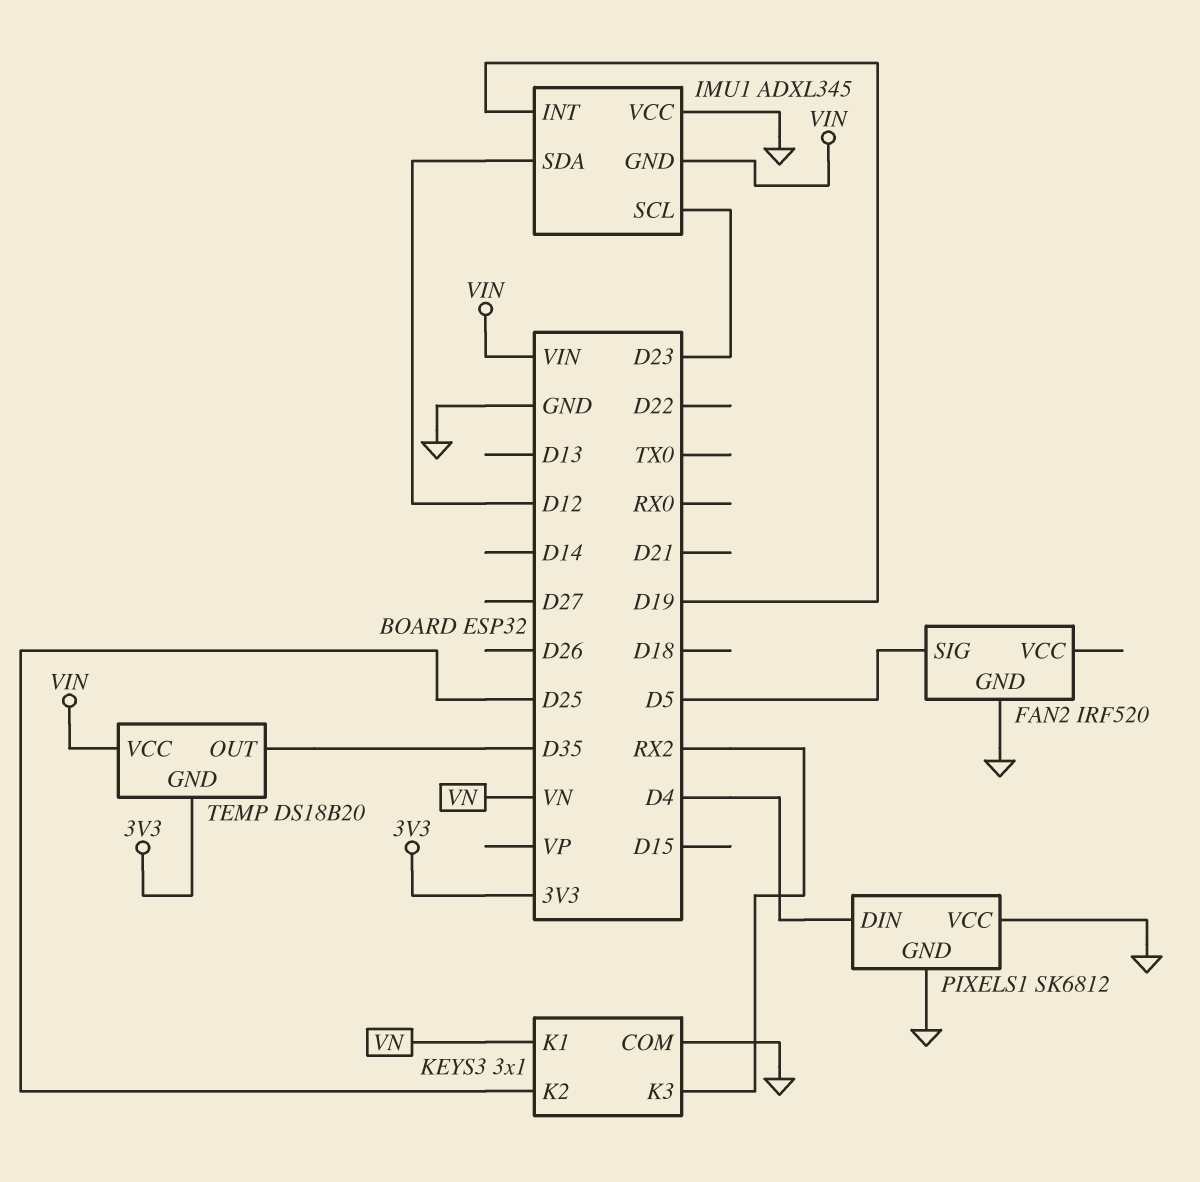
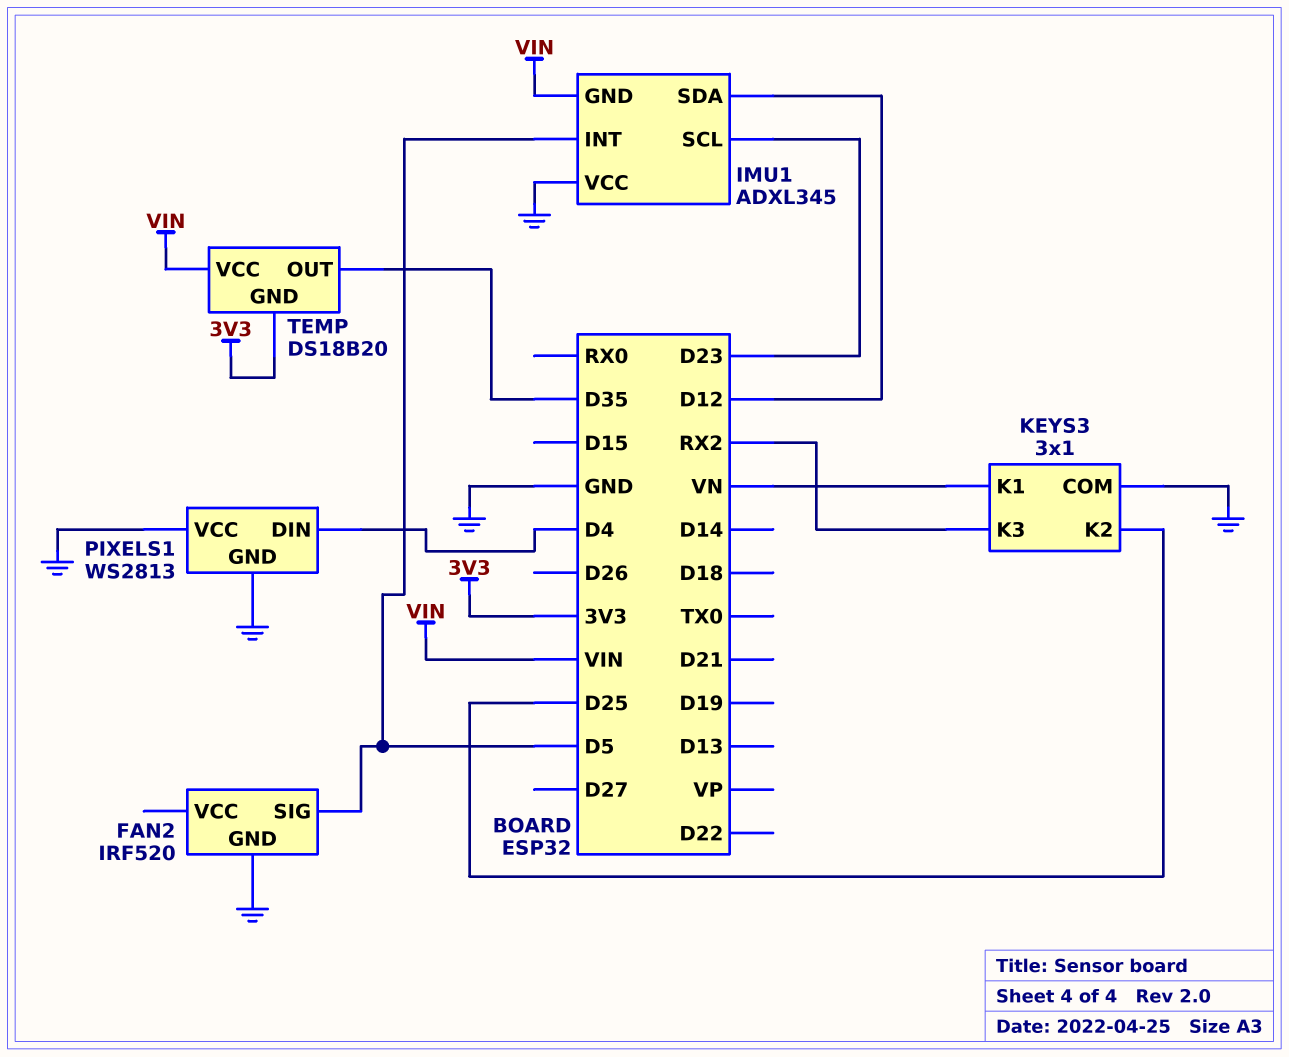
IMU1 pin INT: D19 -> D5
PIXELS1: SK6812 -> WS2813

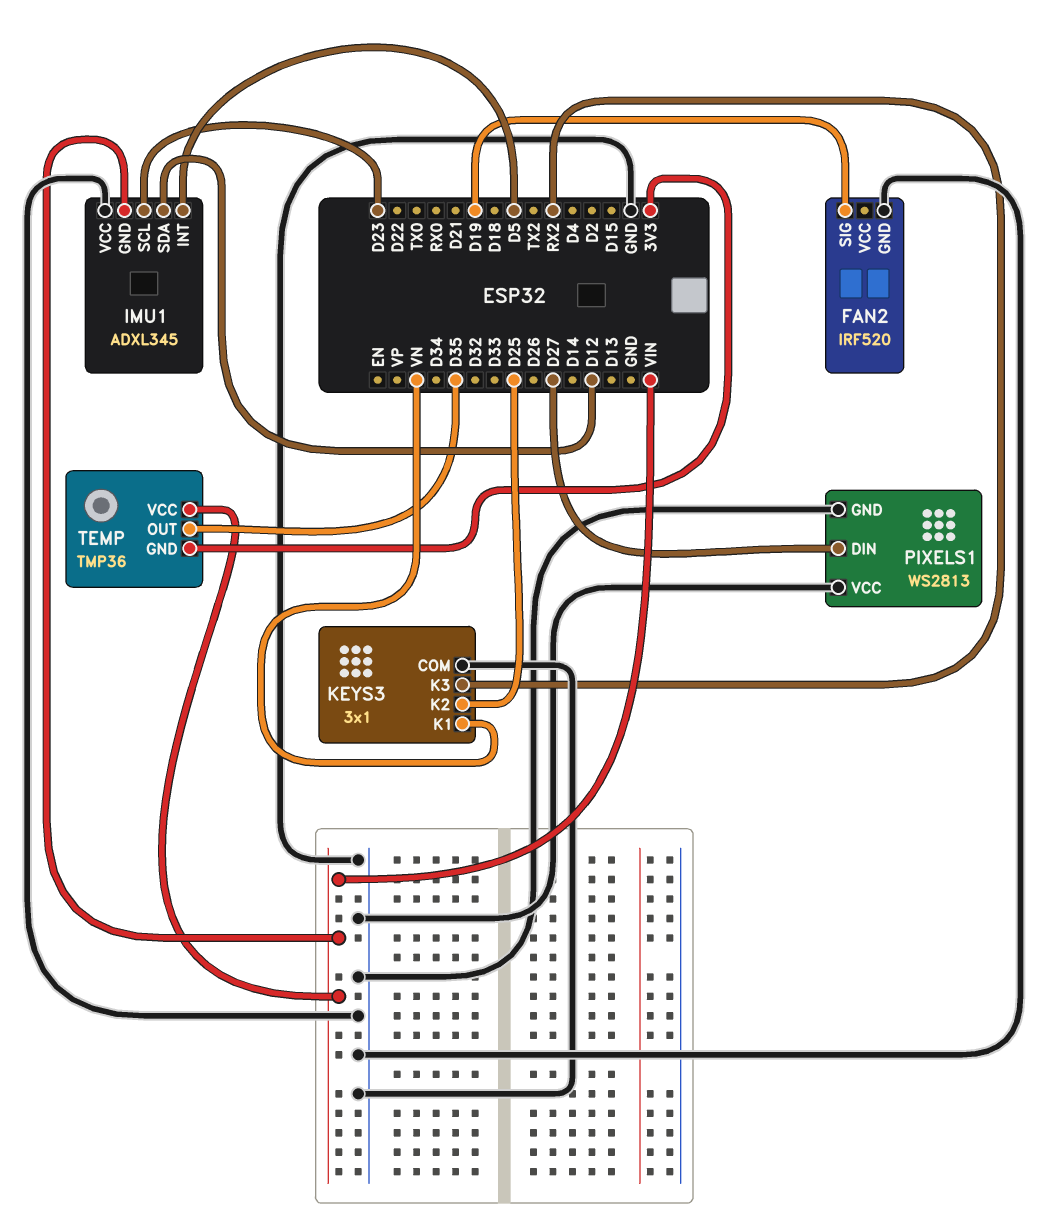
FAN2 pin SIG: D5 -> D19
PIXELS1 pin DIN: D4 -> D27
TEMP: DS18B20 -> TMP36

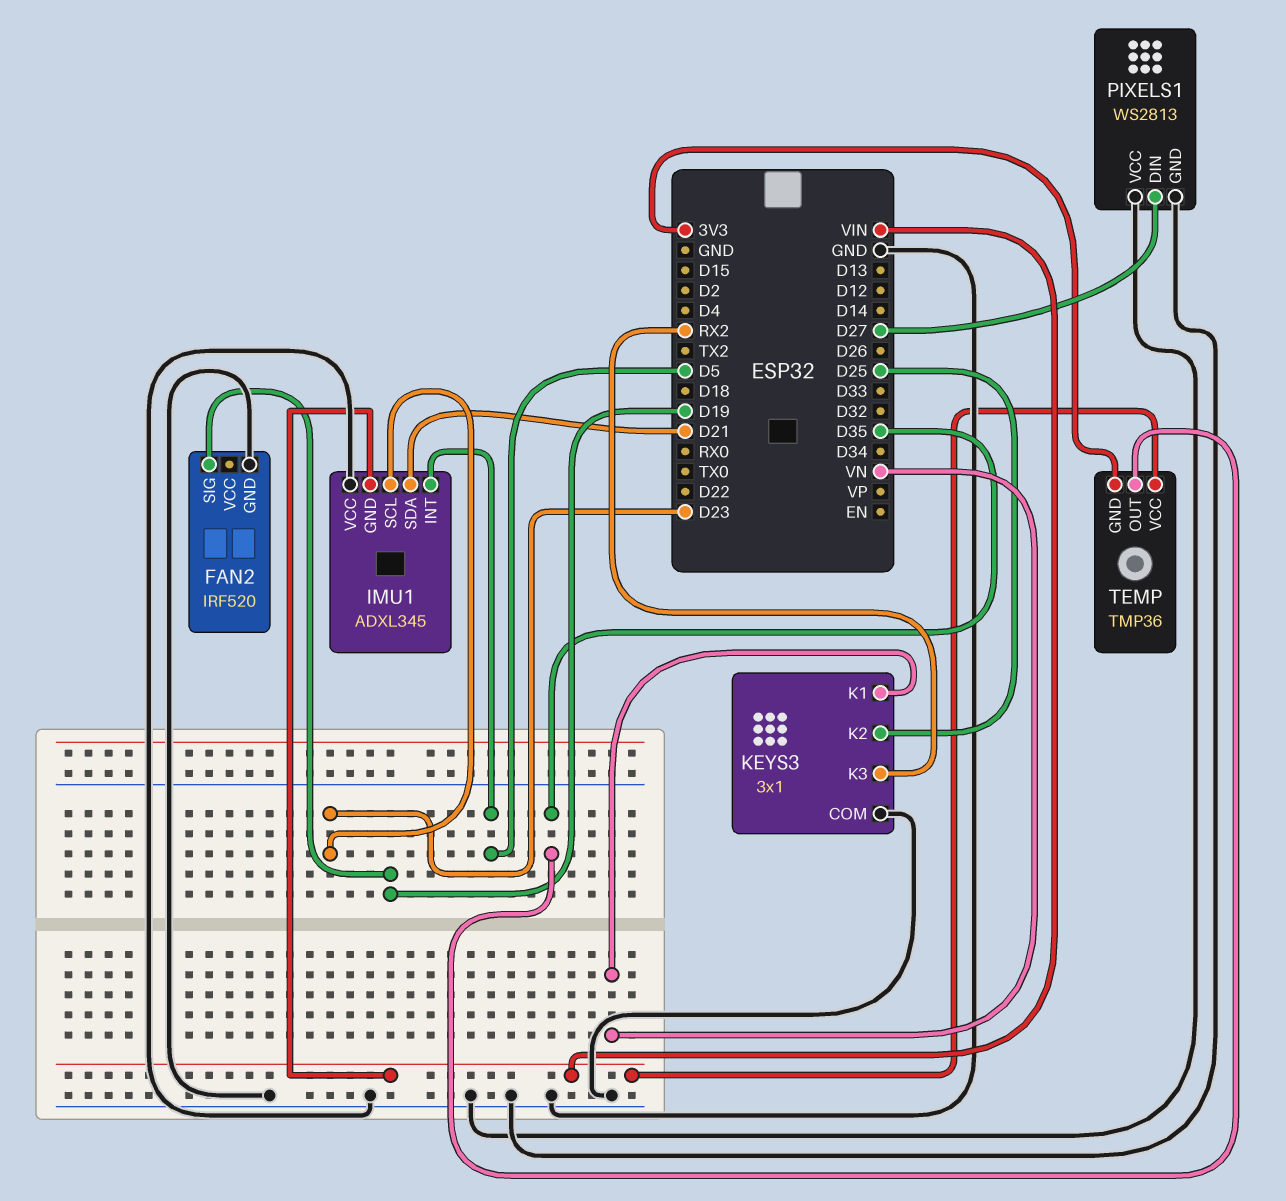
IMU1 pin SDA: D12 -> D21

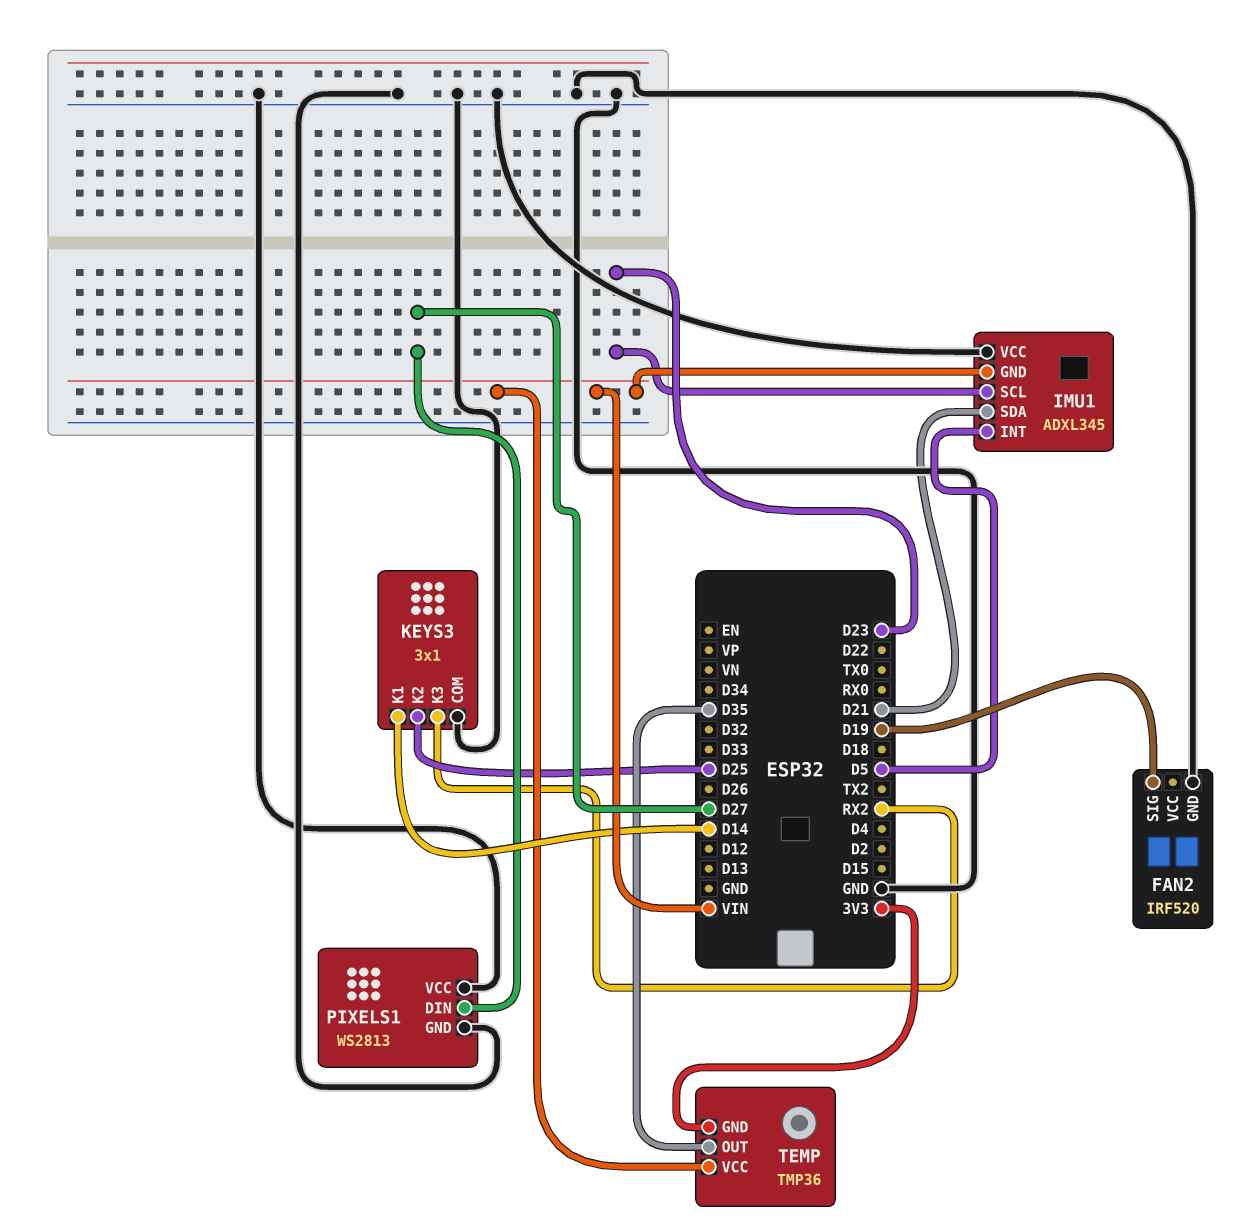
KEYS3 pin K1: VN -> D14

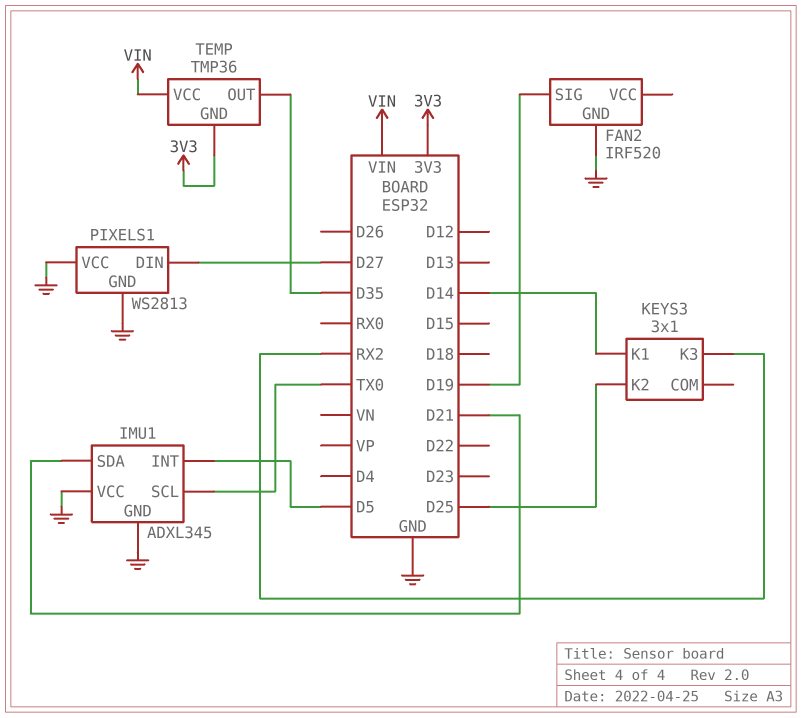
IMU1 pin GND: VIN -> GND
IMU1 pin SCL: D23 -> TX0
KEYS3 pin COM: GND -> none

